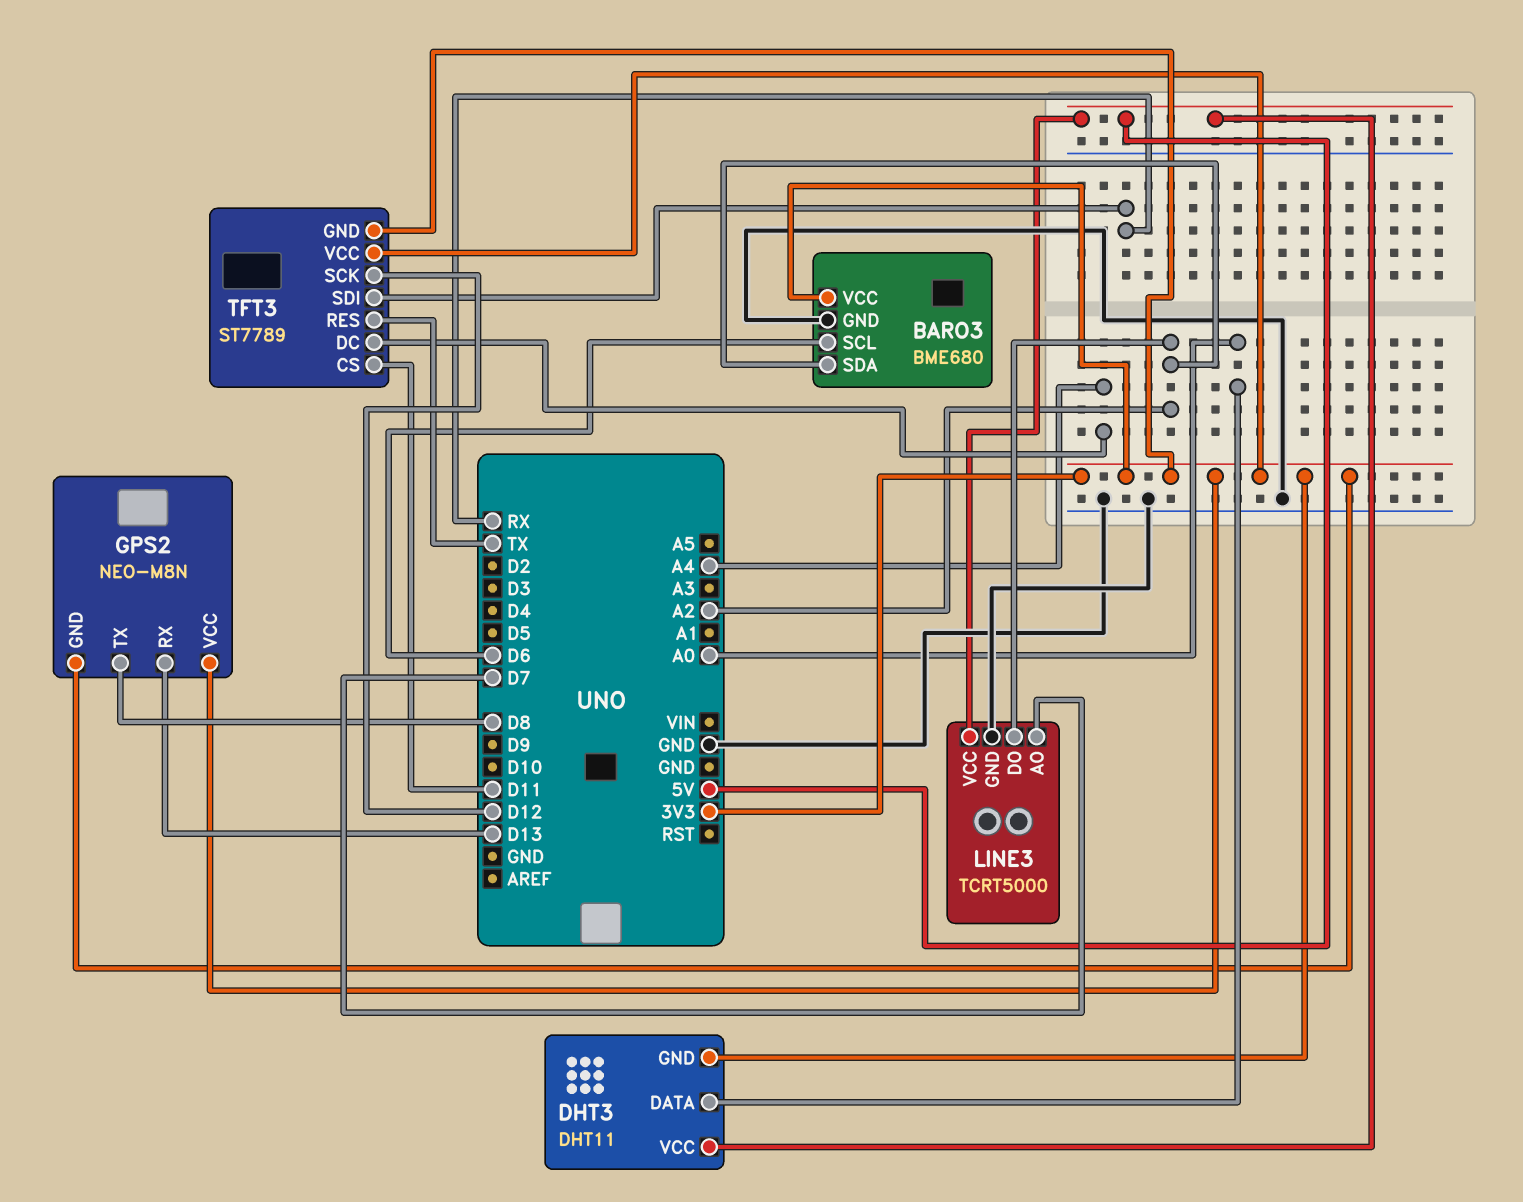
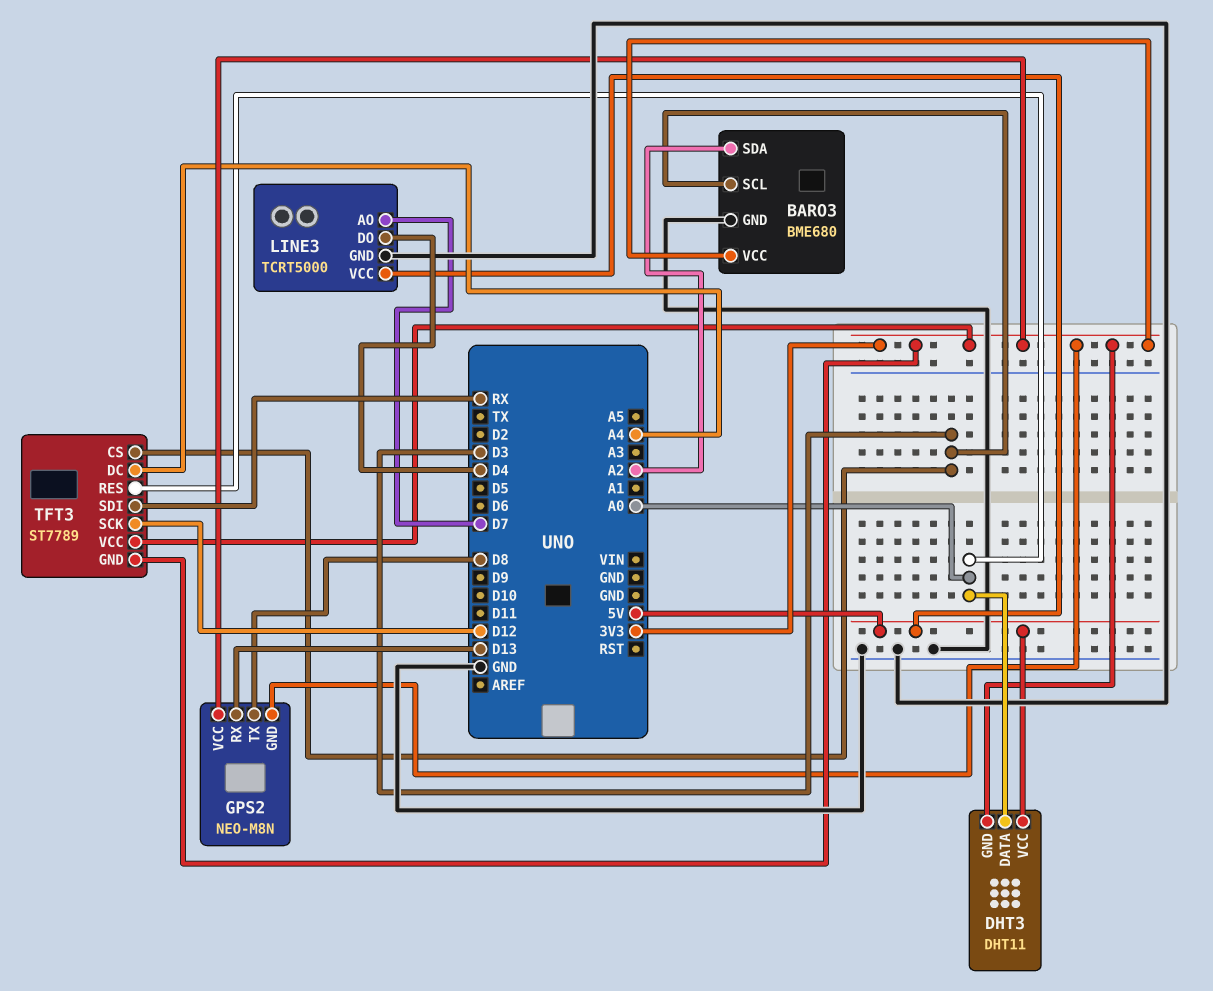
BARO3 pin SCL: D6 -> D3
LINE3 pin DO: A2 -> D4
TFT3 pin CS: D11 -> D3
TFT3 pin RES: TX -> A0

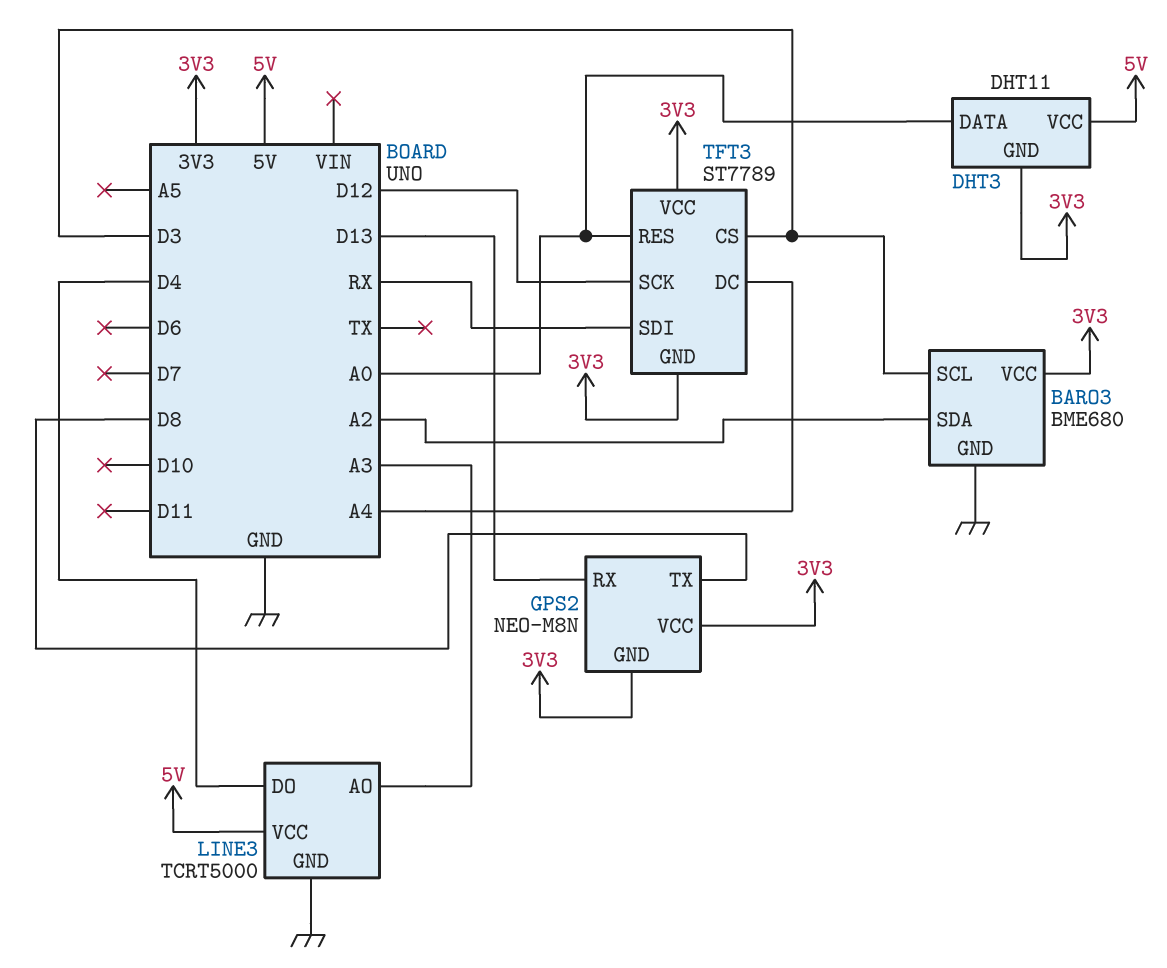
LINE3 pin AO: D7 -> A3

